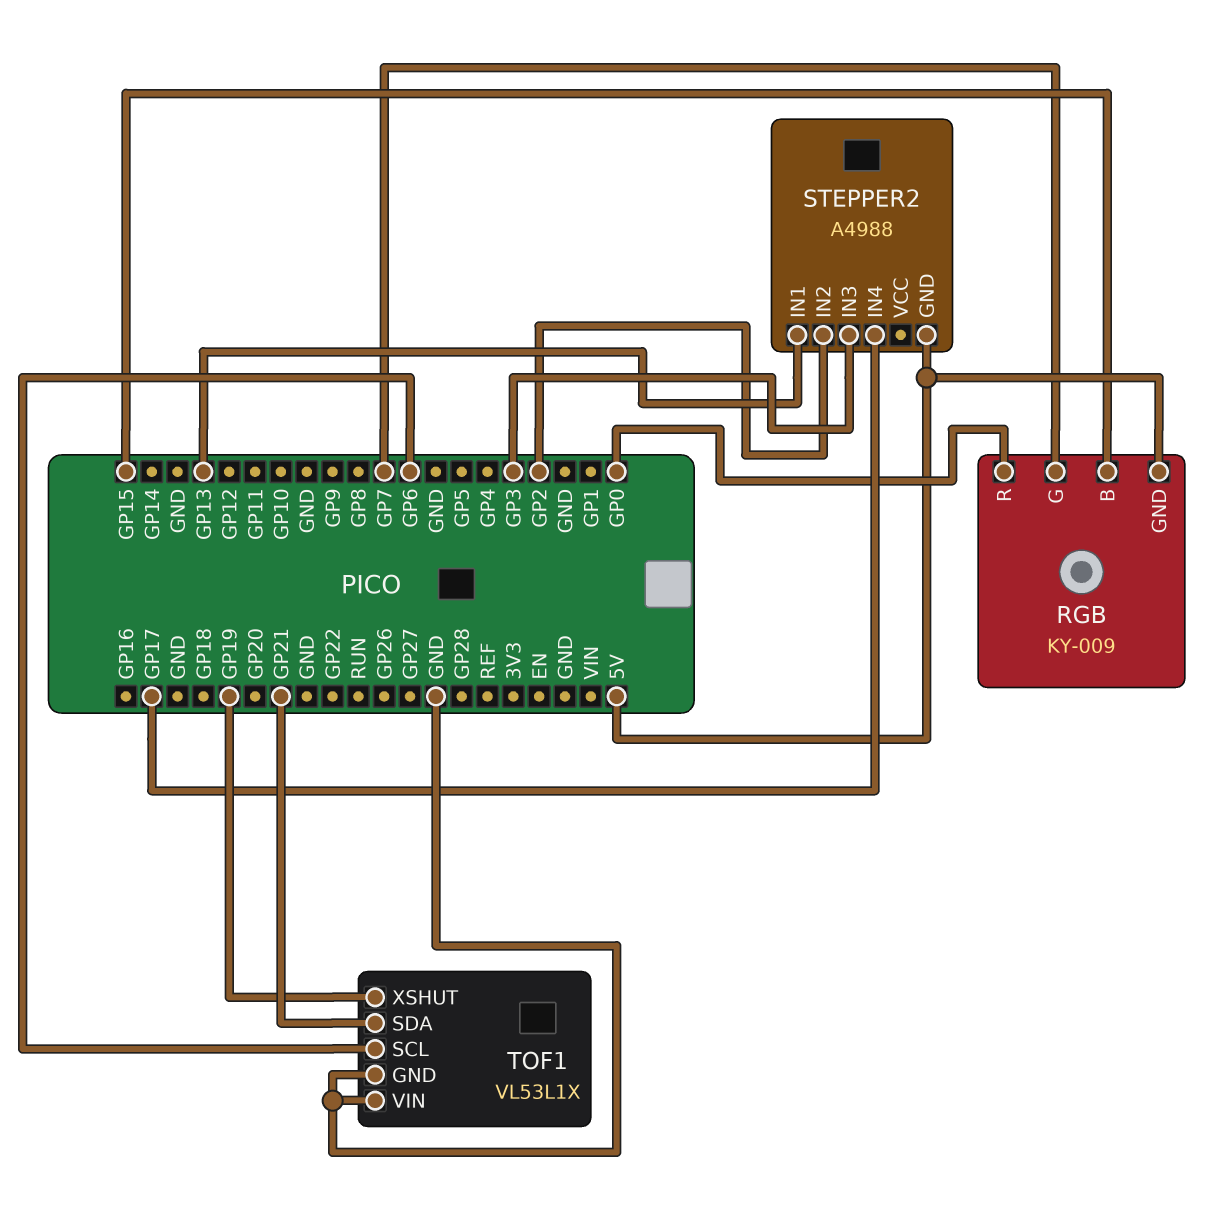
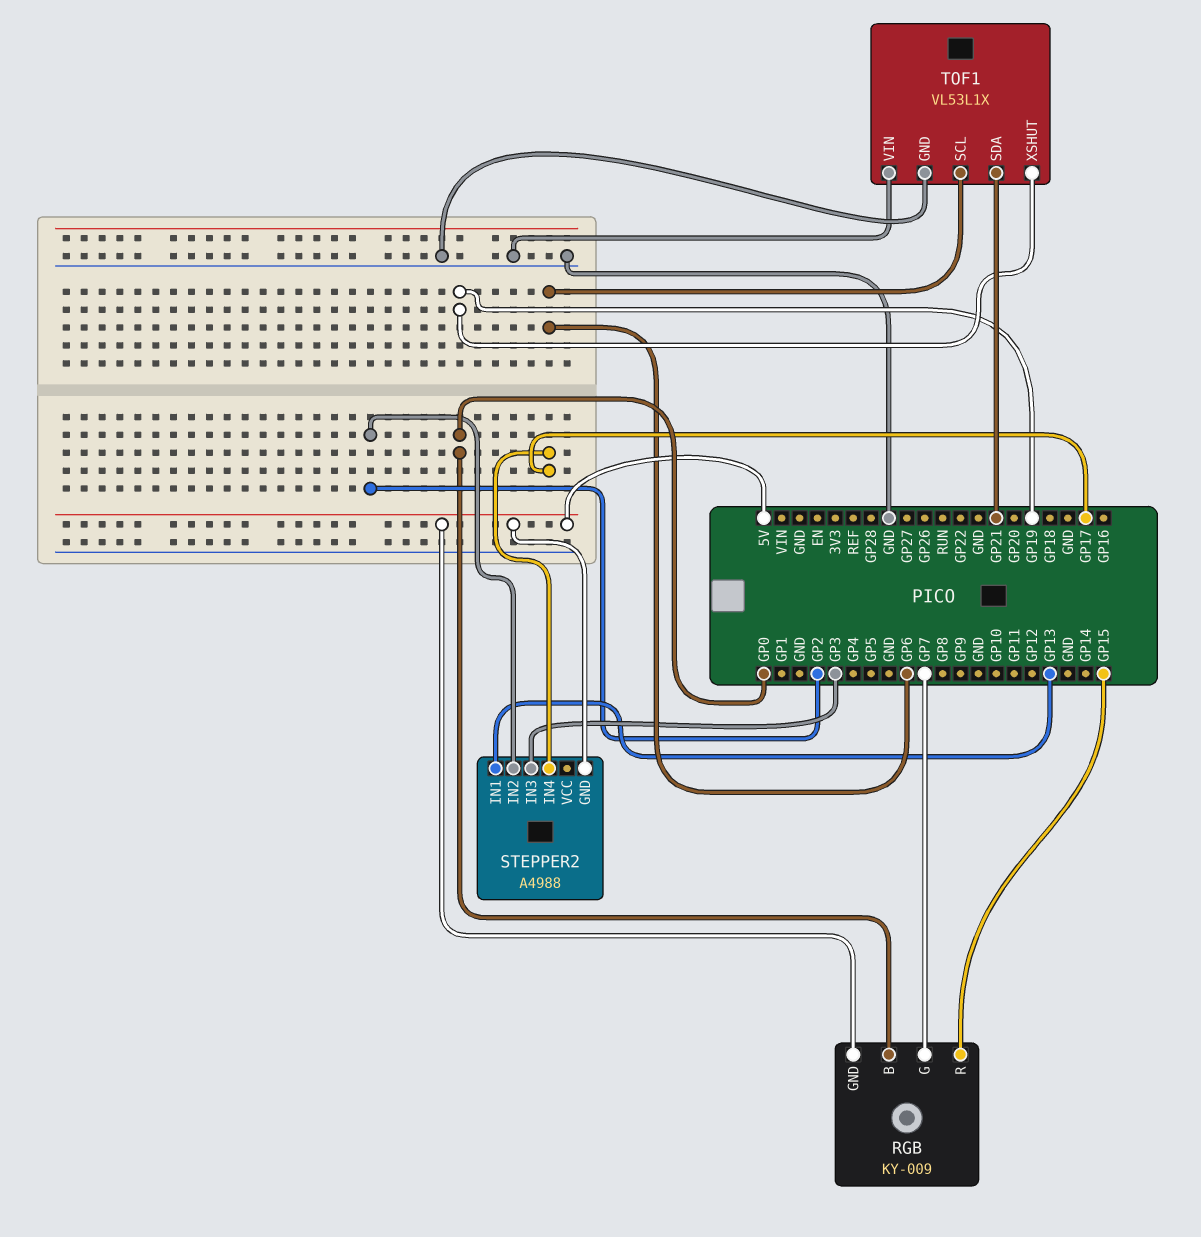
RGB pin B: GP15 -> GP0
RGB pin R: GP0 -> GP15

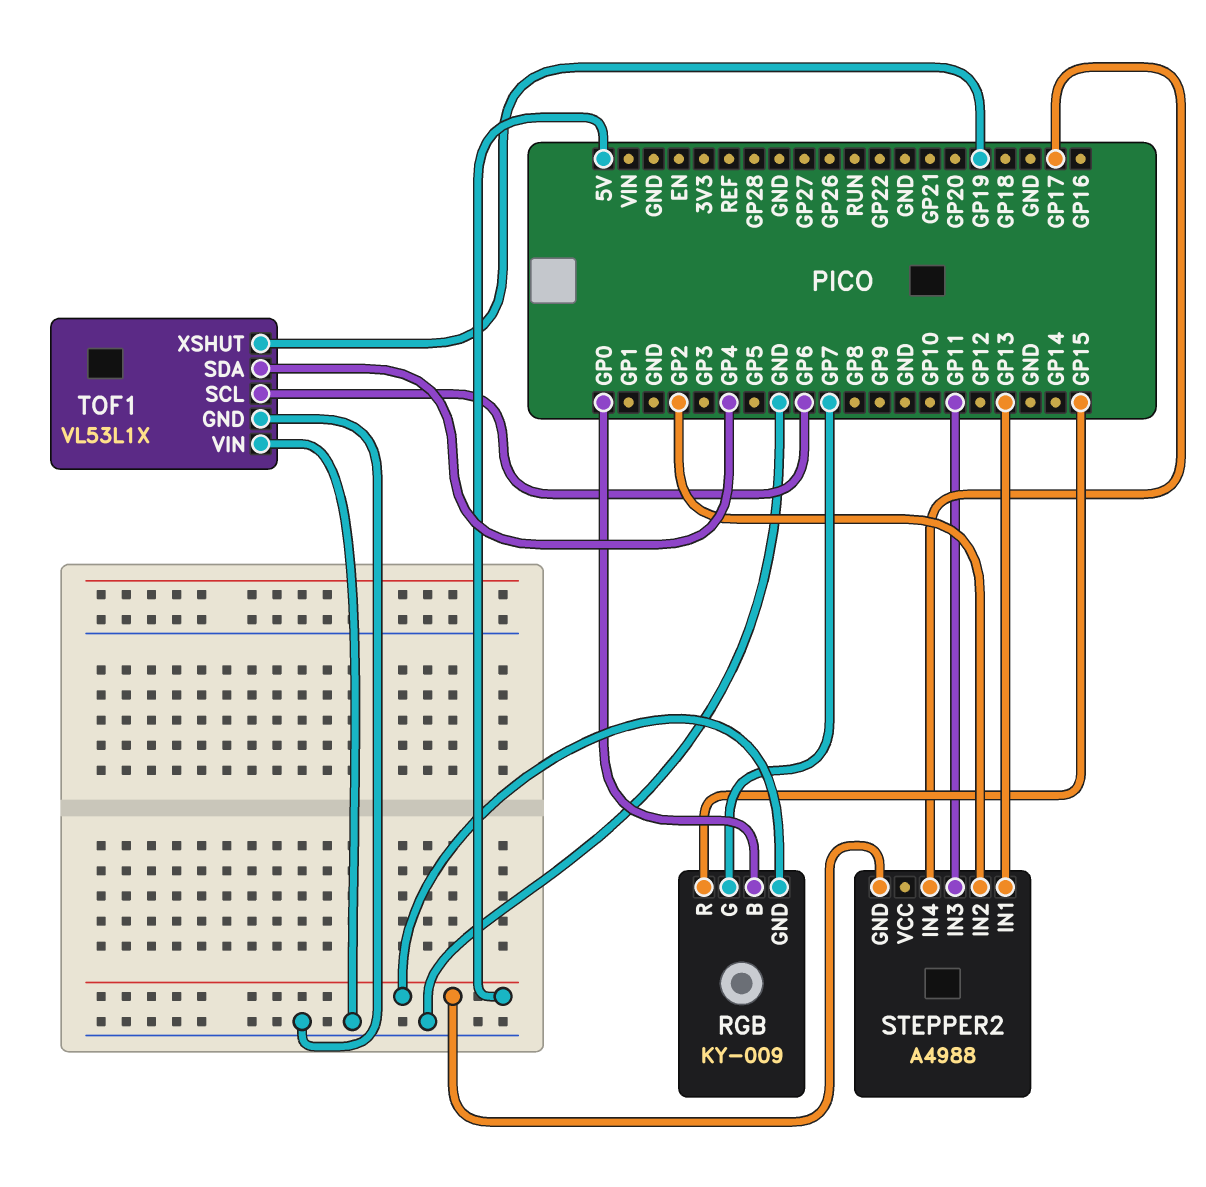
STEPPER2 pin IN3: GP3 -> GP11
TOF1 pin SDA: GP21 -> GP4

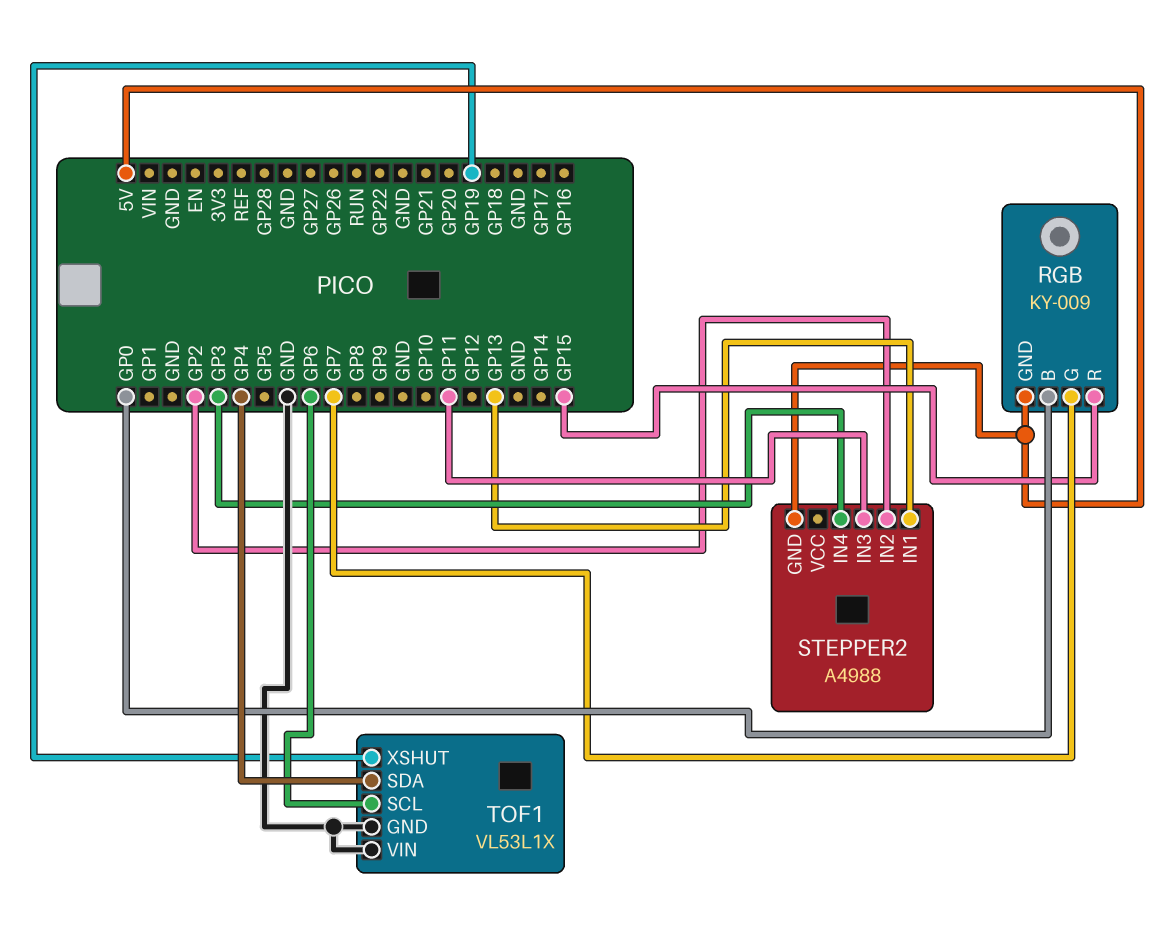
STEPPER2 pin IN4: GP17 -> GP3

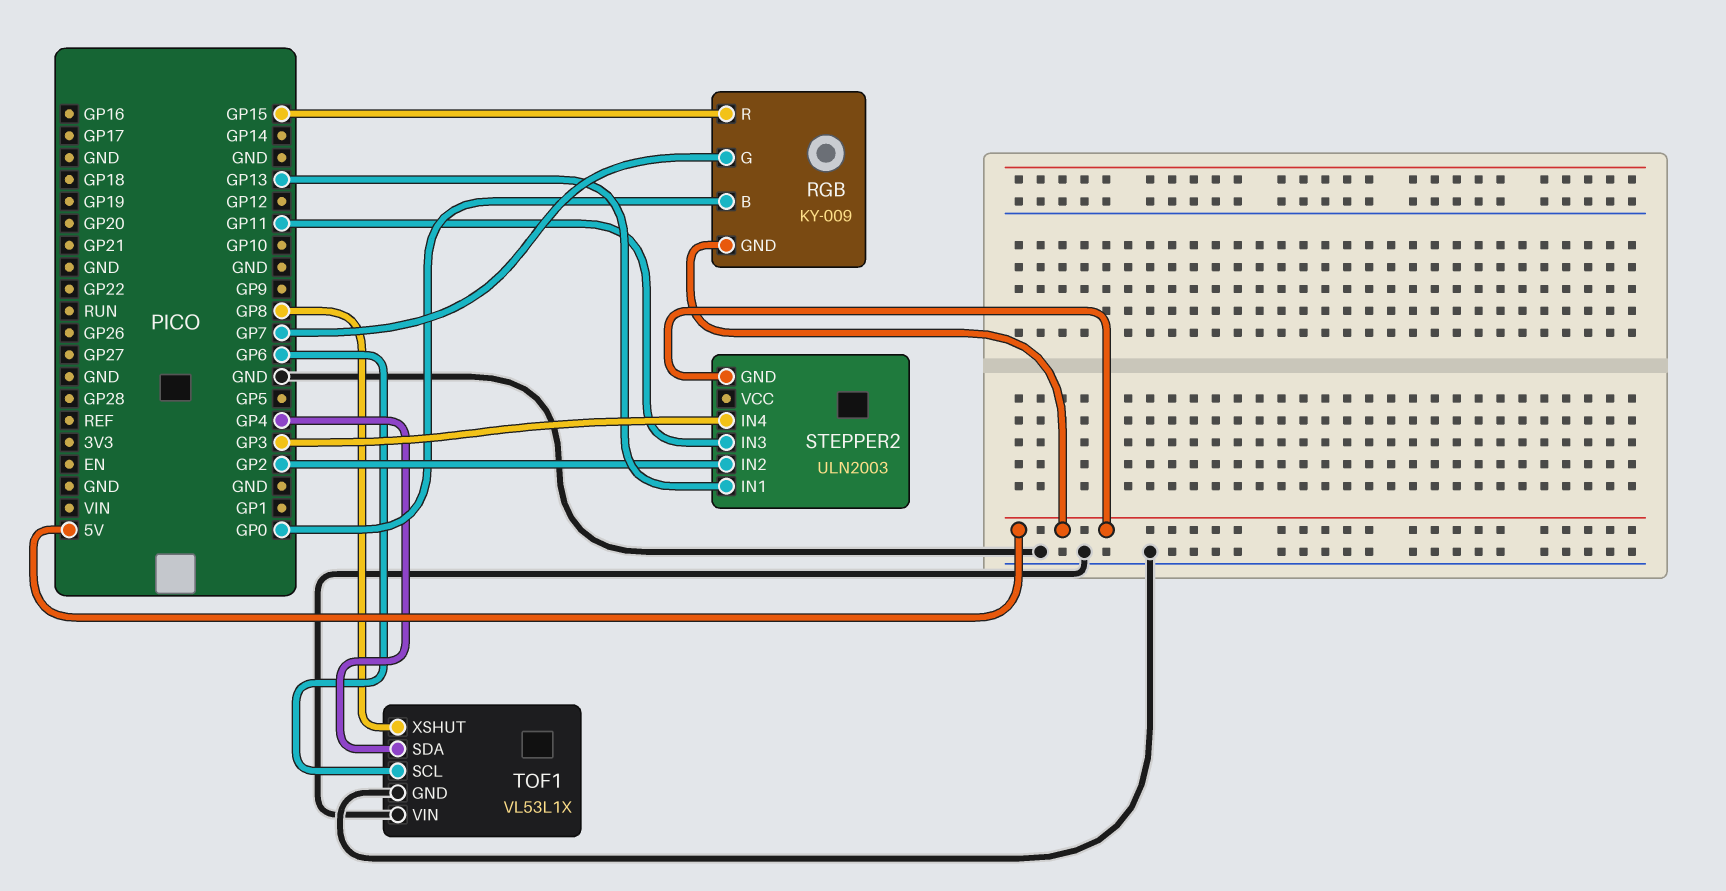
STEPPER2: A4988 -> ULN2003
TOF1 pin XSHUT: GP19 -> GP8

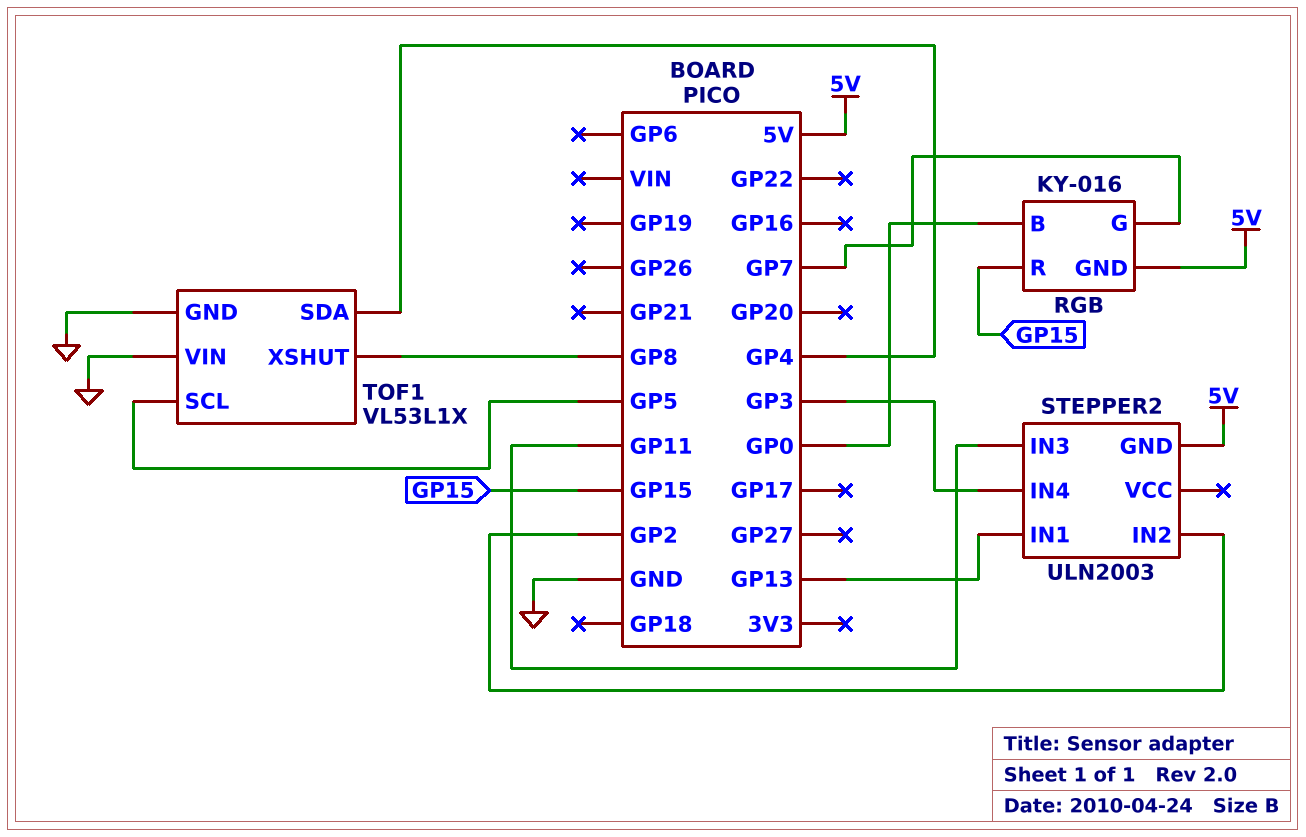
RGB: KY-009 -> KY-016
TOF1 pin SCL: GP6 -> GP5

